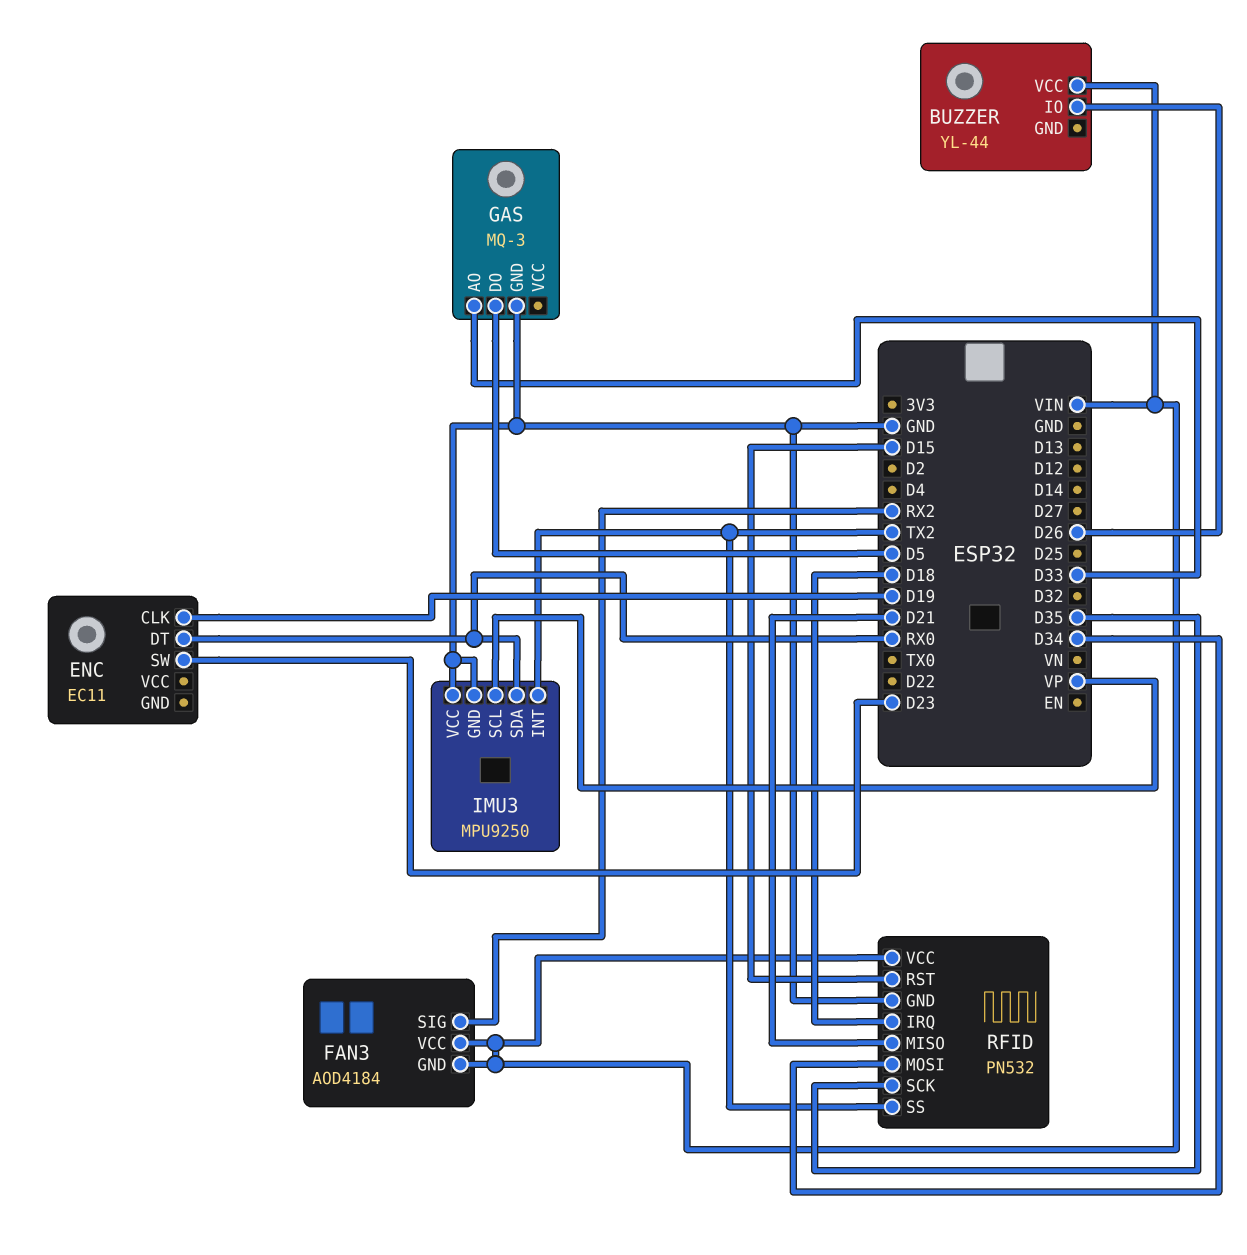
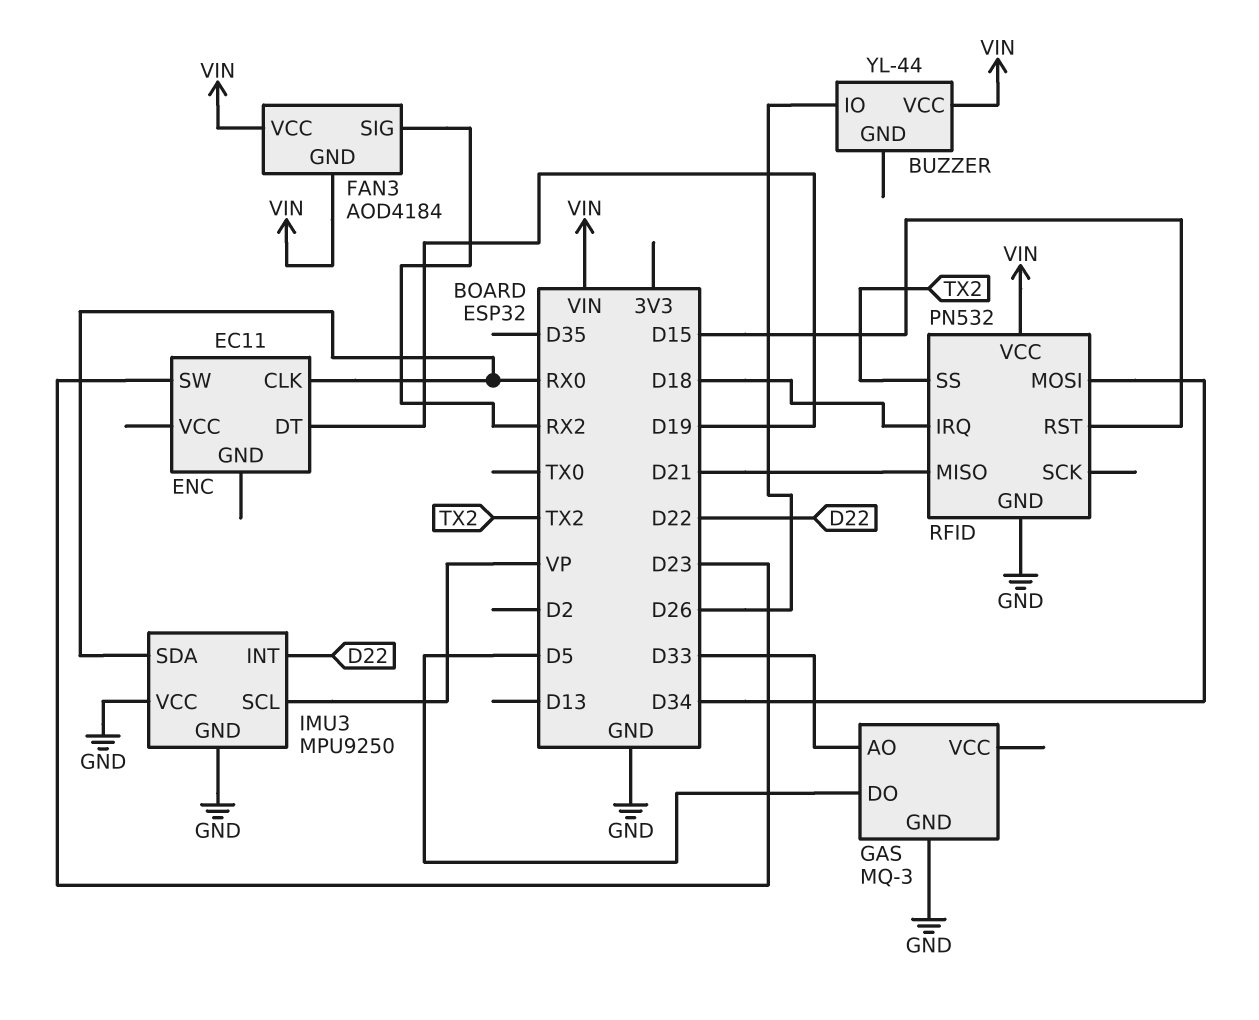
ENC pin CLK: D19 -> RX0
ENC pin DT: RX0 -> D19
IMU3 pin INT: TX2 -> D22
RFID pin SCK: D35 -> none

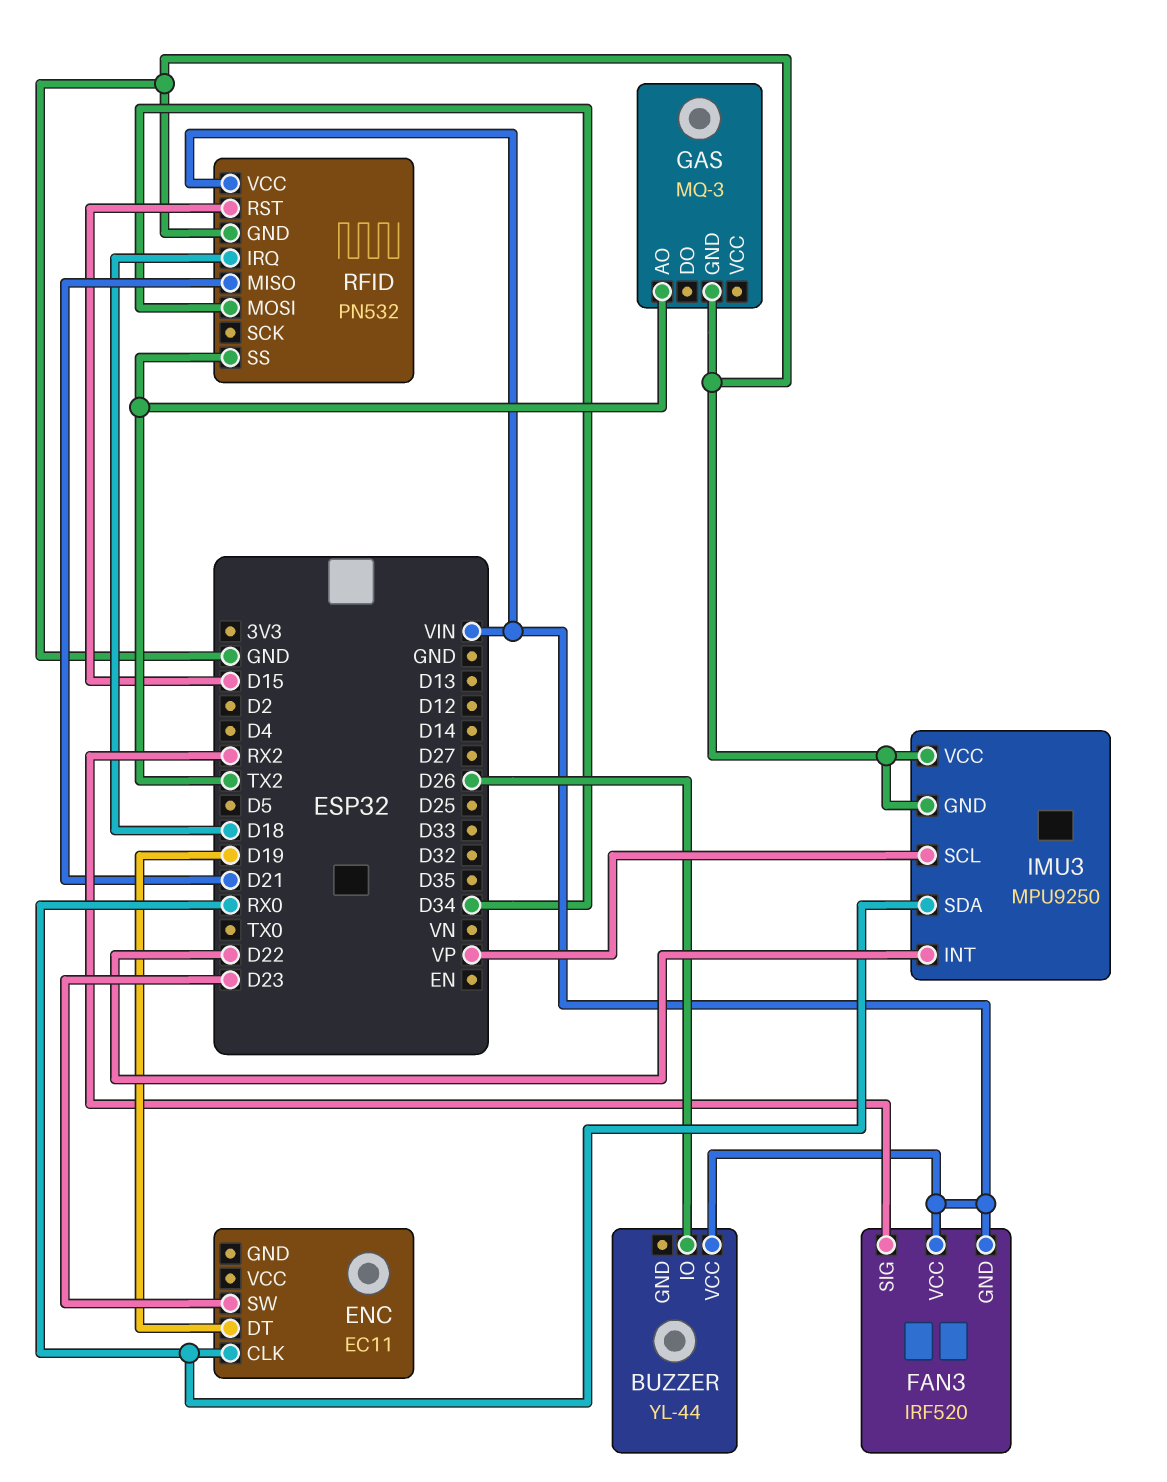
FAN3: AOD4184 -> IRF520
GAS pin AO: D33 -> TX2
GAS pin DO: D5 -> none

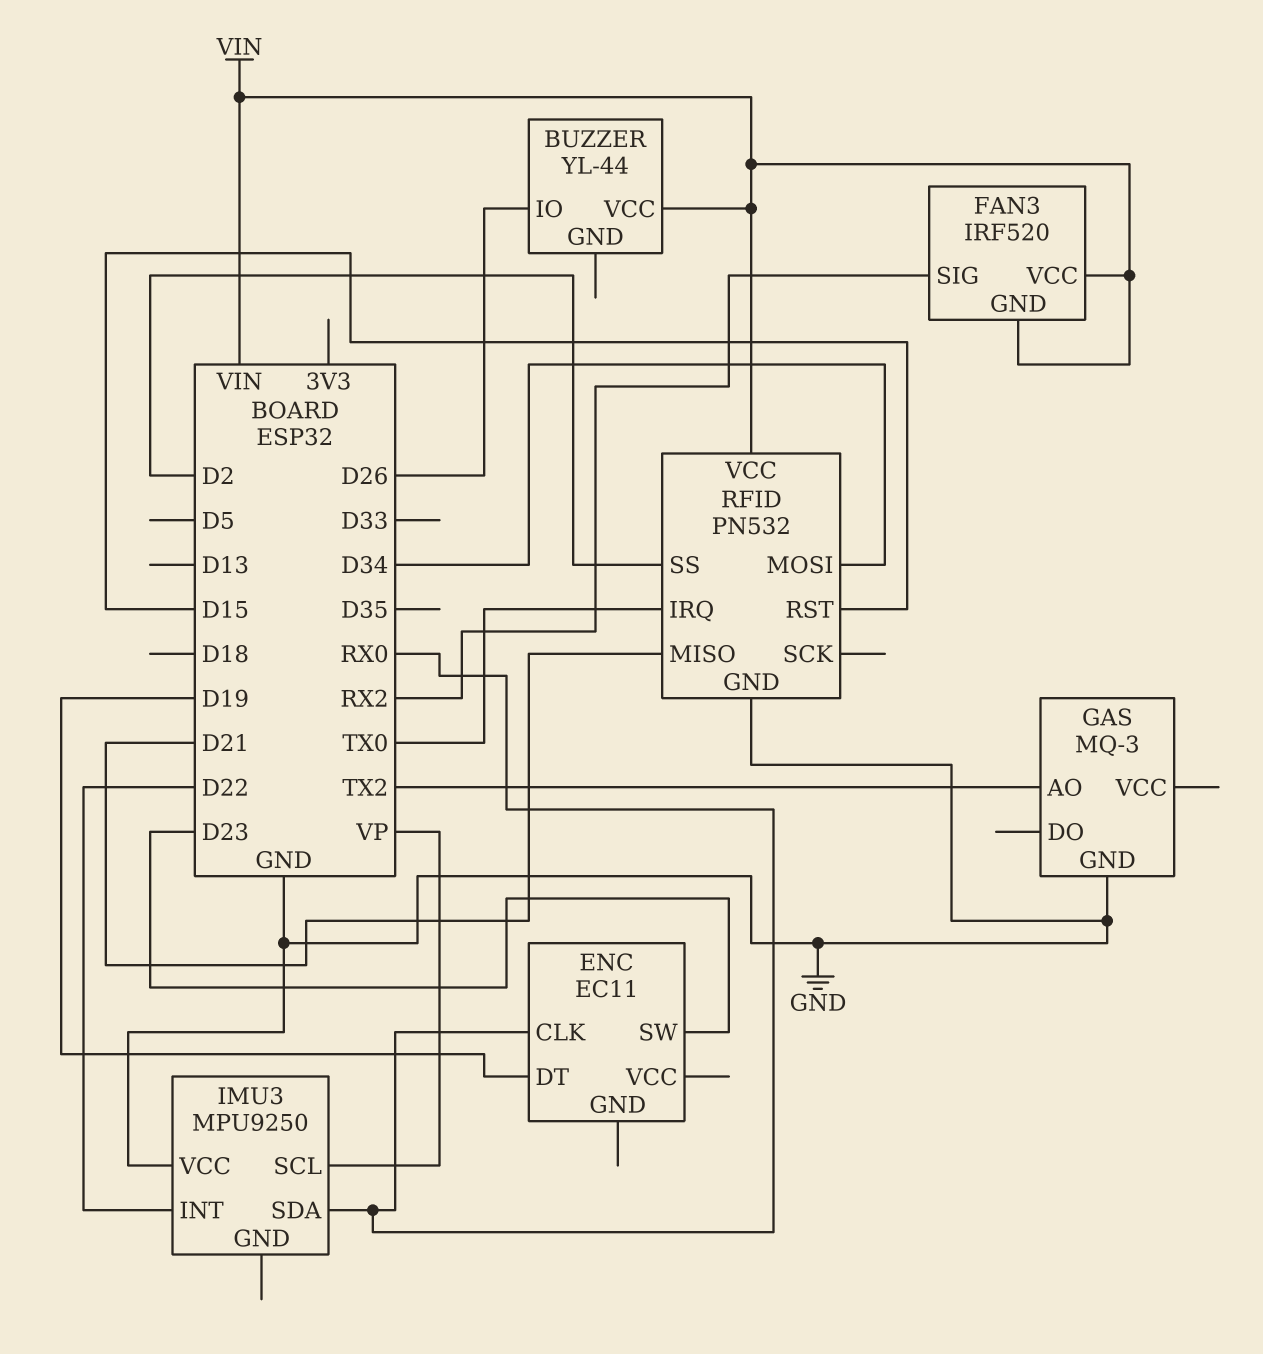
IMU3 pin GND: GND -> none
RFID pin IRQ: D18 -> TX0
RFID pin SS: TX2 -> D2

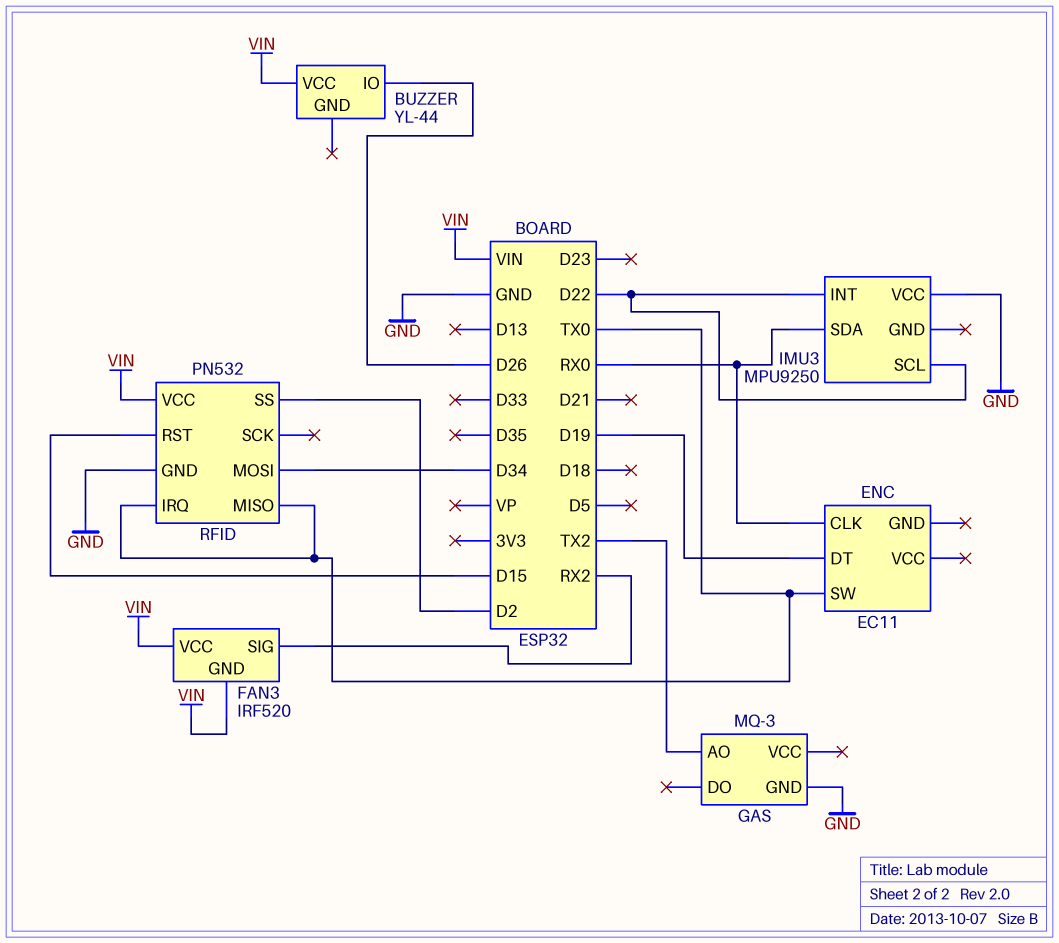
ENC pin SW: D23 -> TX0
IMU3 pin SCL: VP -> D22
RFID pin MISO: D21 -> TX0

